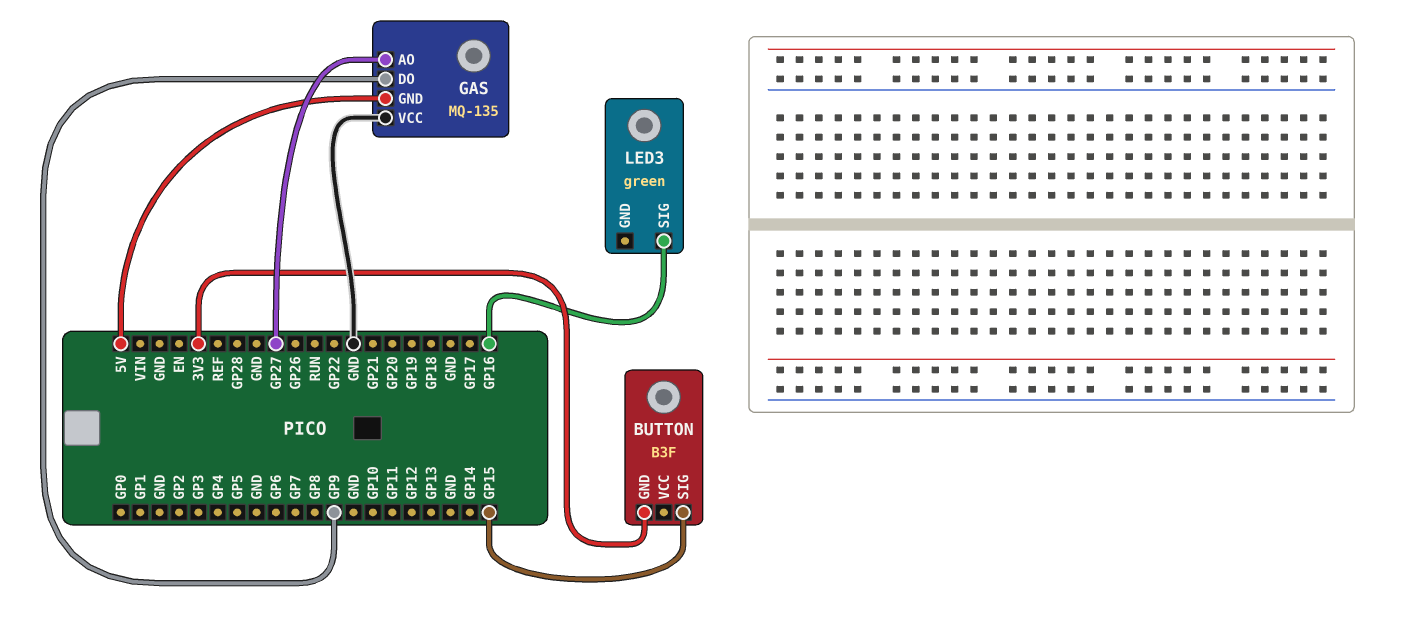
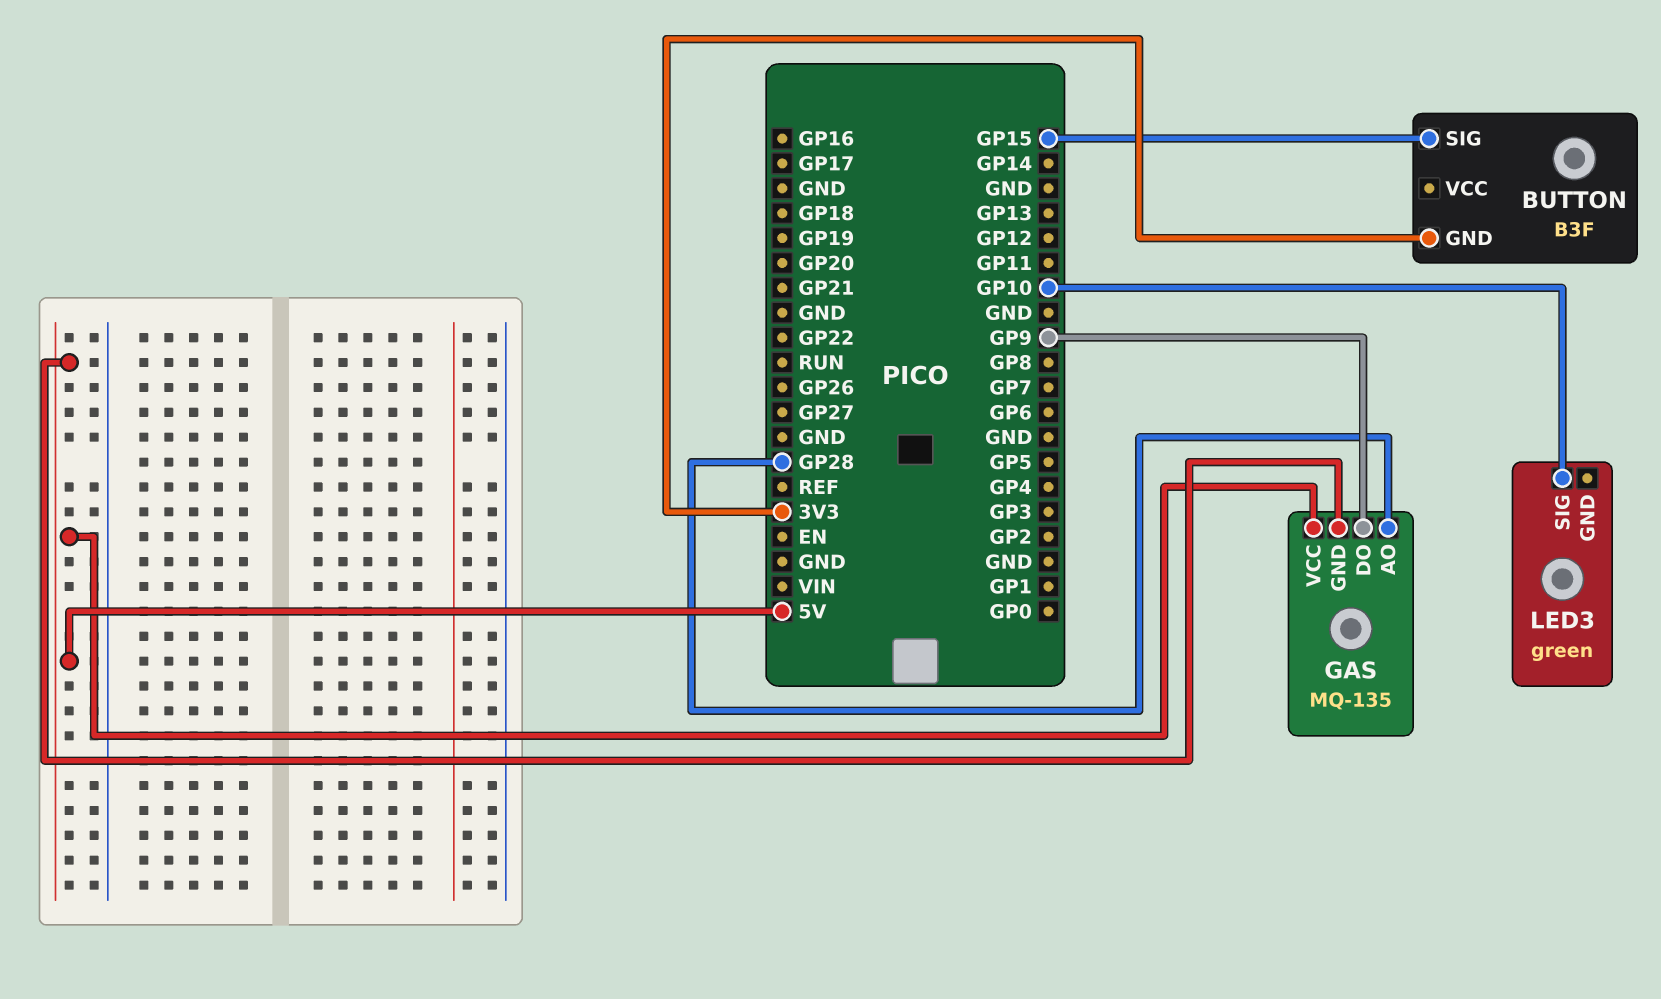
GAS pin AO: GP27 -> GP28
GAS pin VCC: GND -> 5V
LED3 pin SIG: GP16 -> GP10

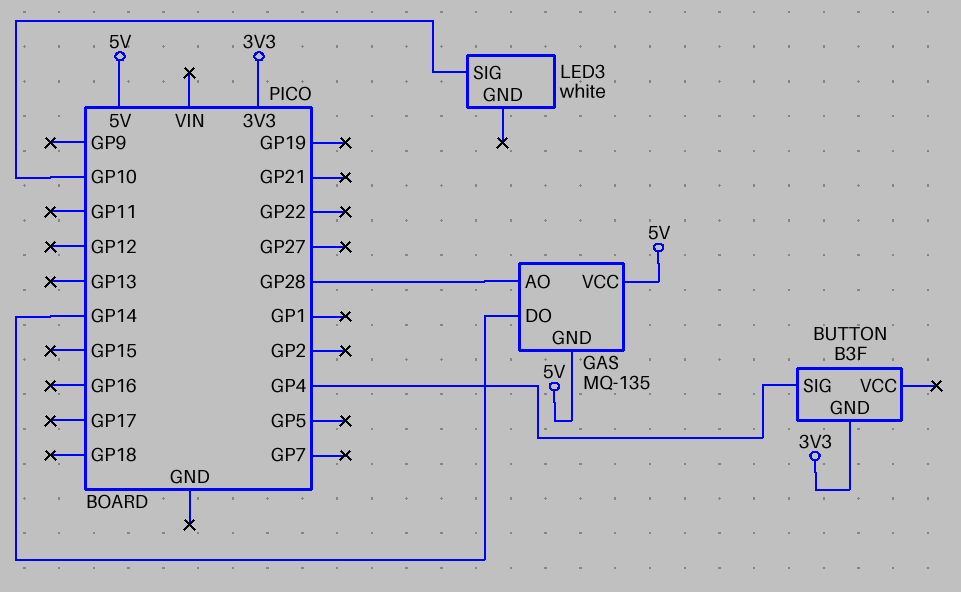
BUTTON pin SIG: GP15 -> GP4
GAS pin DO: GP9 -> GP14
LED3: green -> white

